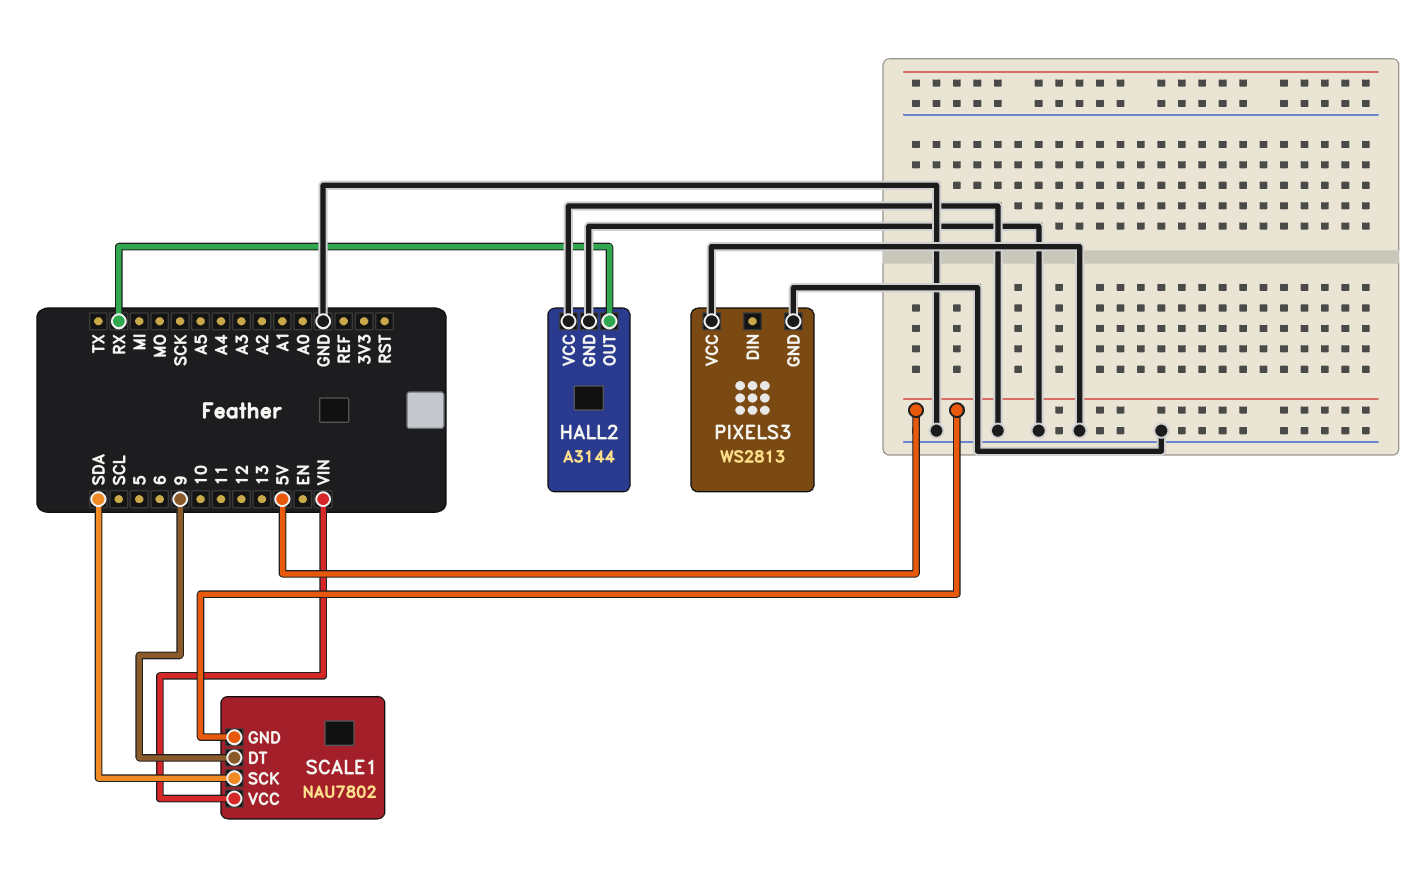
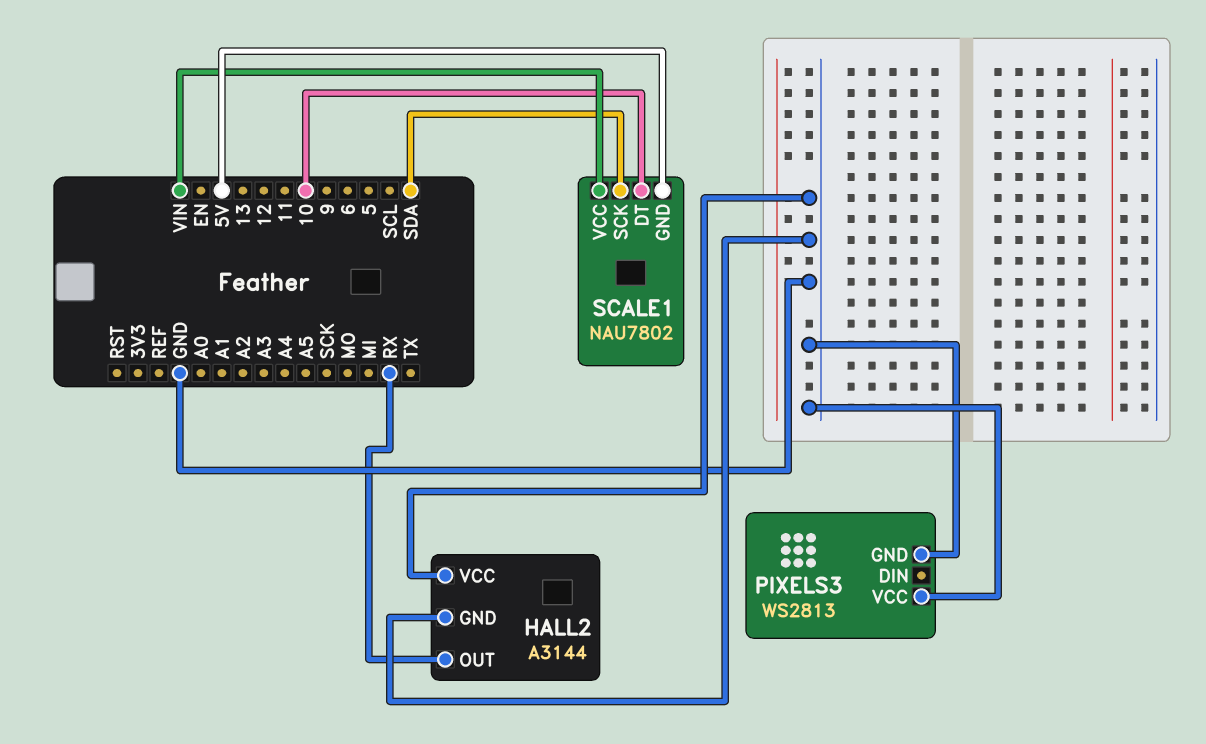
SCALE1 pin DT: 9 -> 10

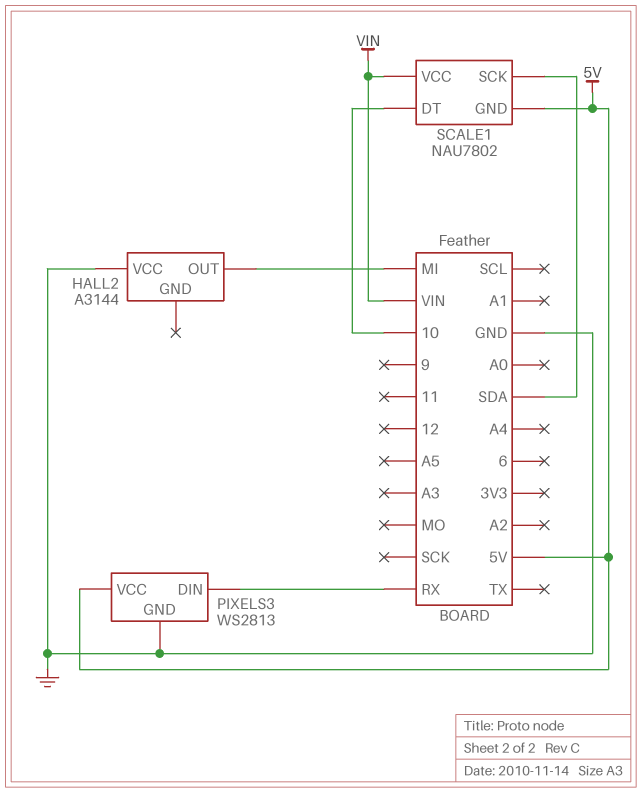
HALL2 pin GND: GND -> none
HALL2 pin OUT: RX -> MI
PIXELS3 pin DIN: none -> RX
PIXELS3 pin VCC: GND -> 5V

